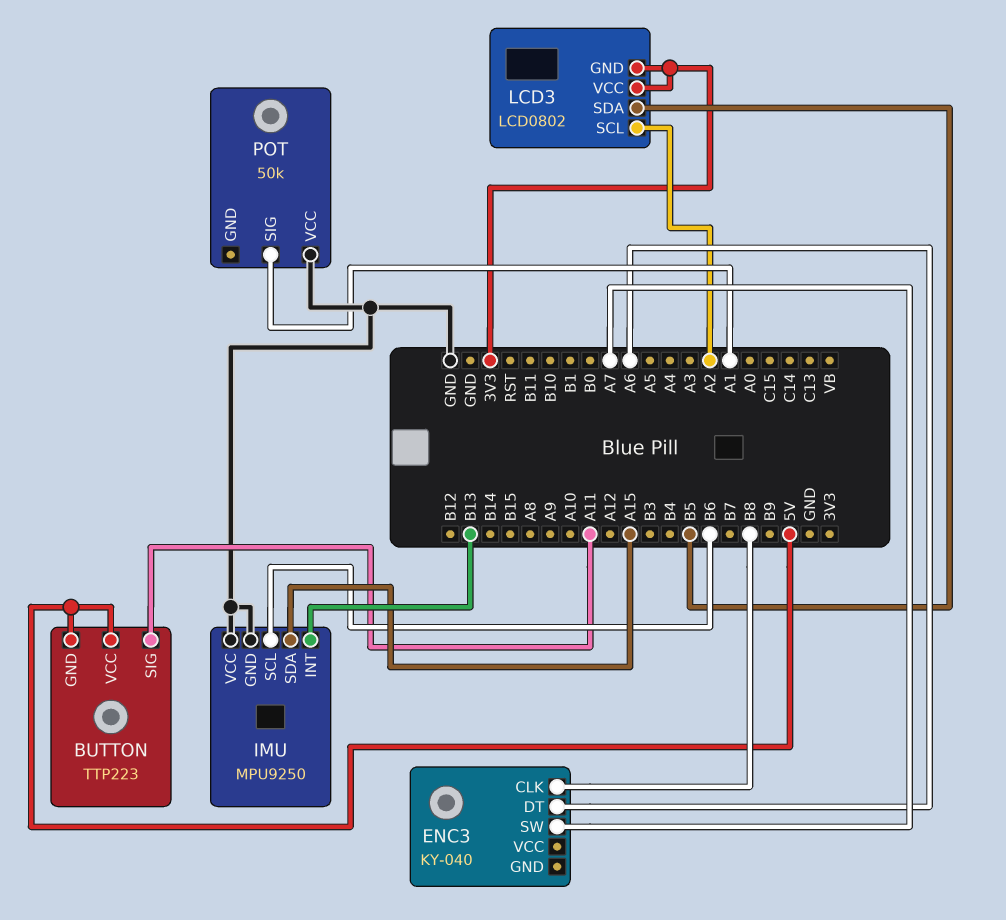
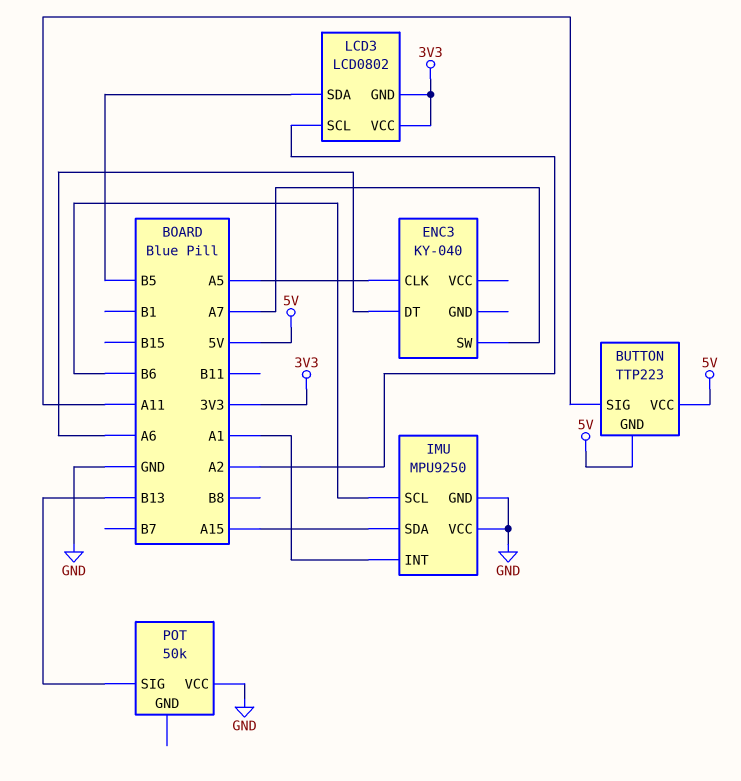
ENC3 pin CLK: B8 -> A5
IMU pin INT: B13 -> A1
POT pin SIG: A1 -> B13

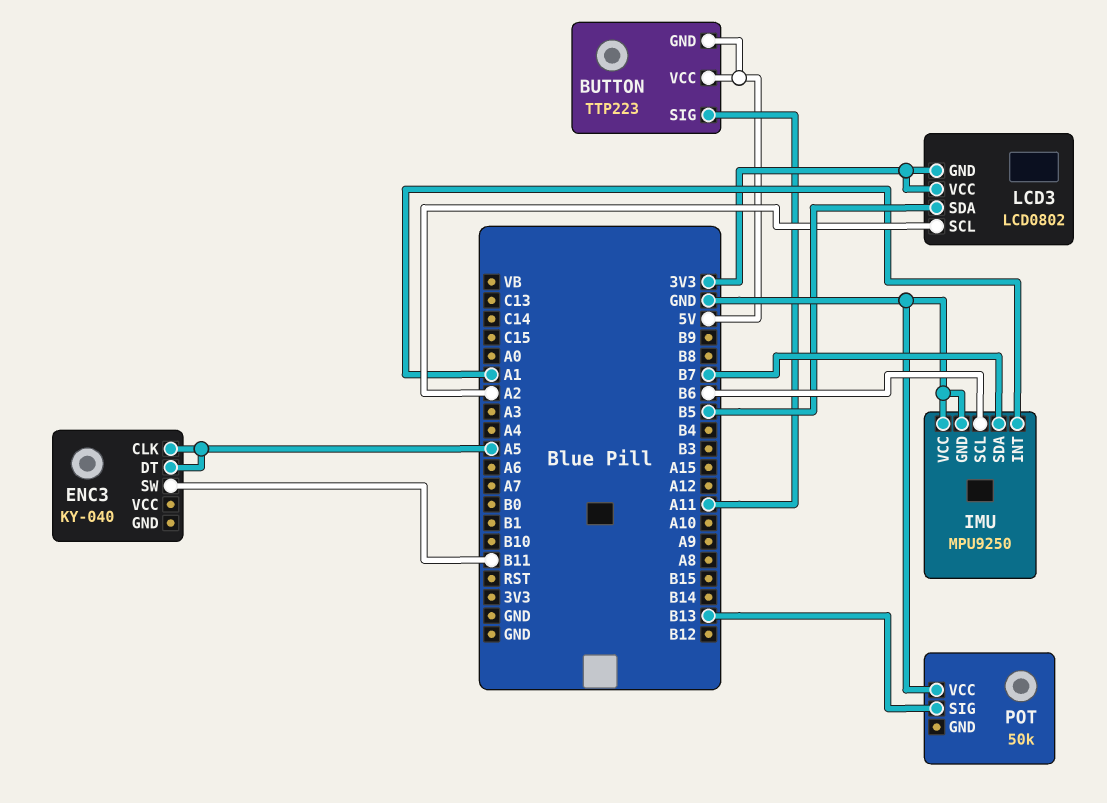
ENC3 pin DT: A6 -> A5
ENC3 pin SW: A7 -> B11
IMU pin SDA: A15 -> B7

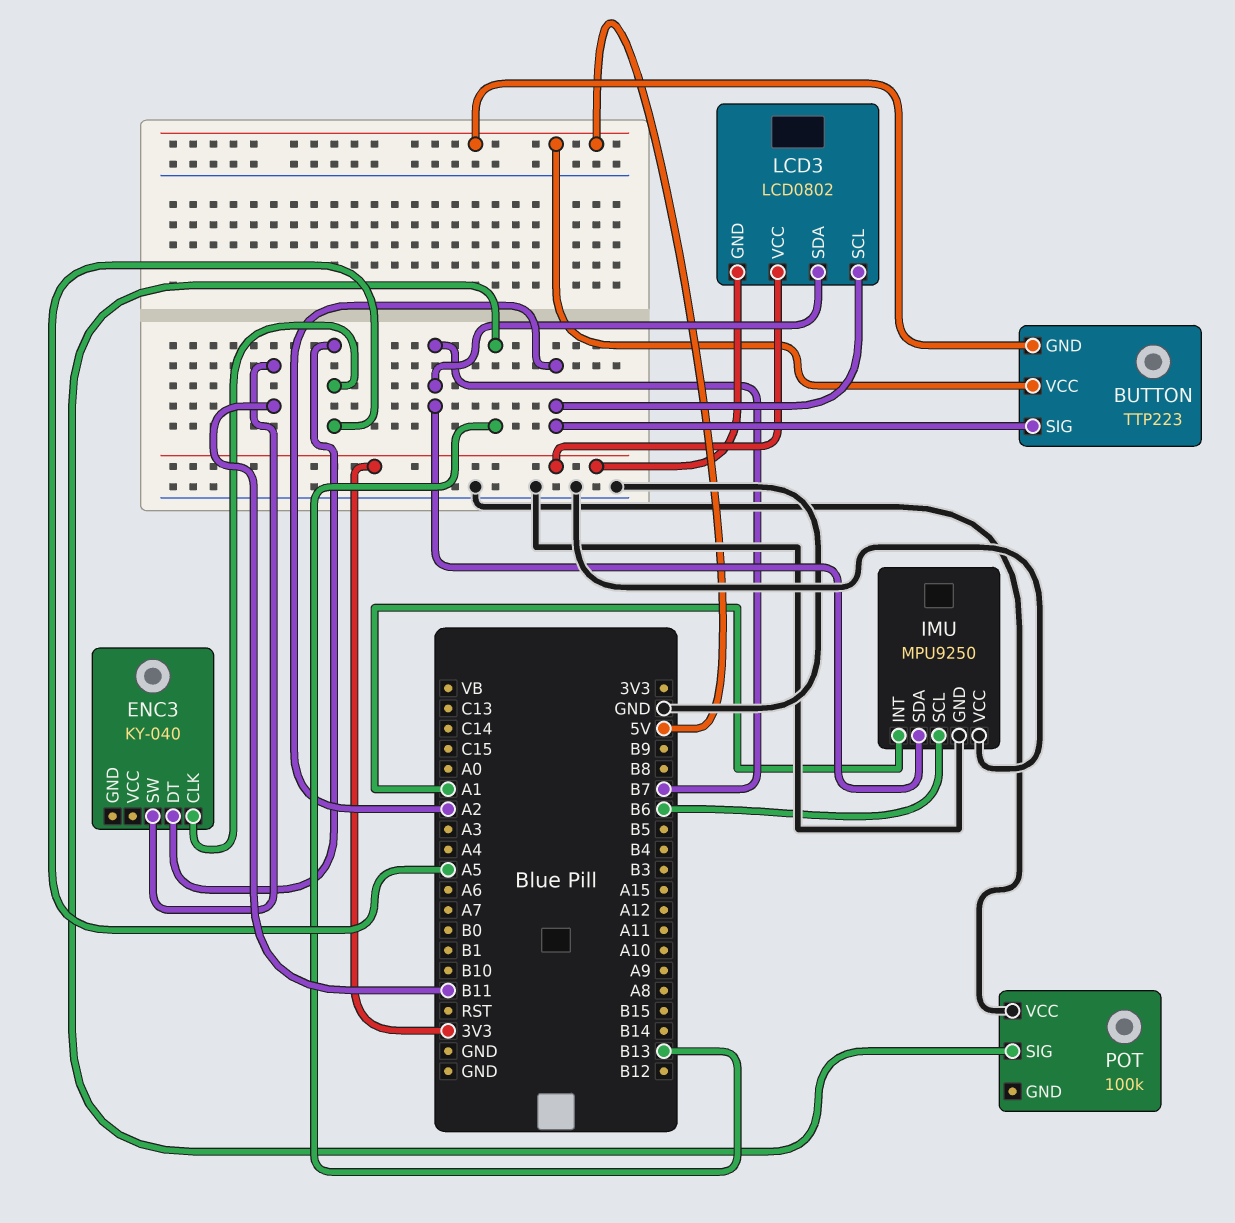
BUTTON pin SIG: A11 -> A2
LCD3 pin SDA: B5 -> B7
POT: 50k -> 100k

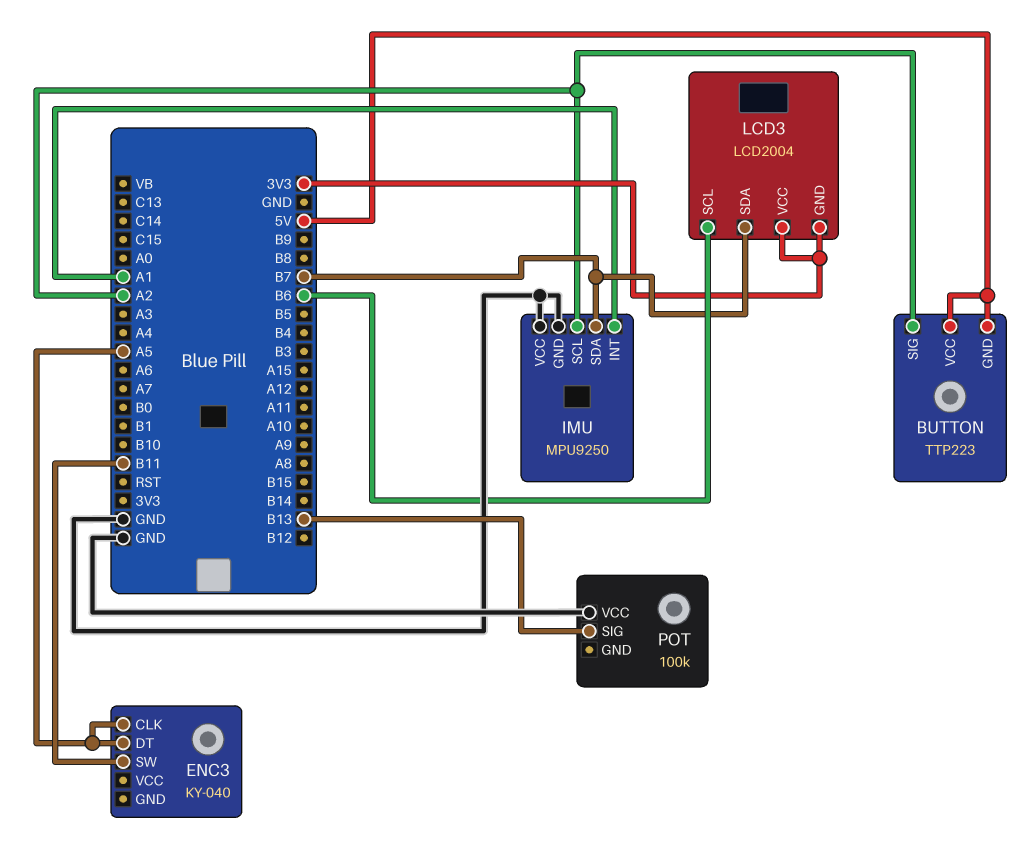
IMU pin SCL: B6 -> A2
LCD3: LCD0802 -> LCD2004
LCD3 pin SCL: A2 -> B6

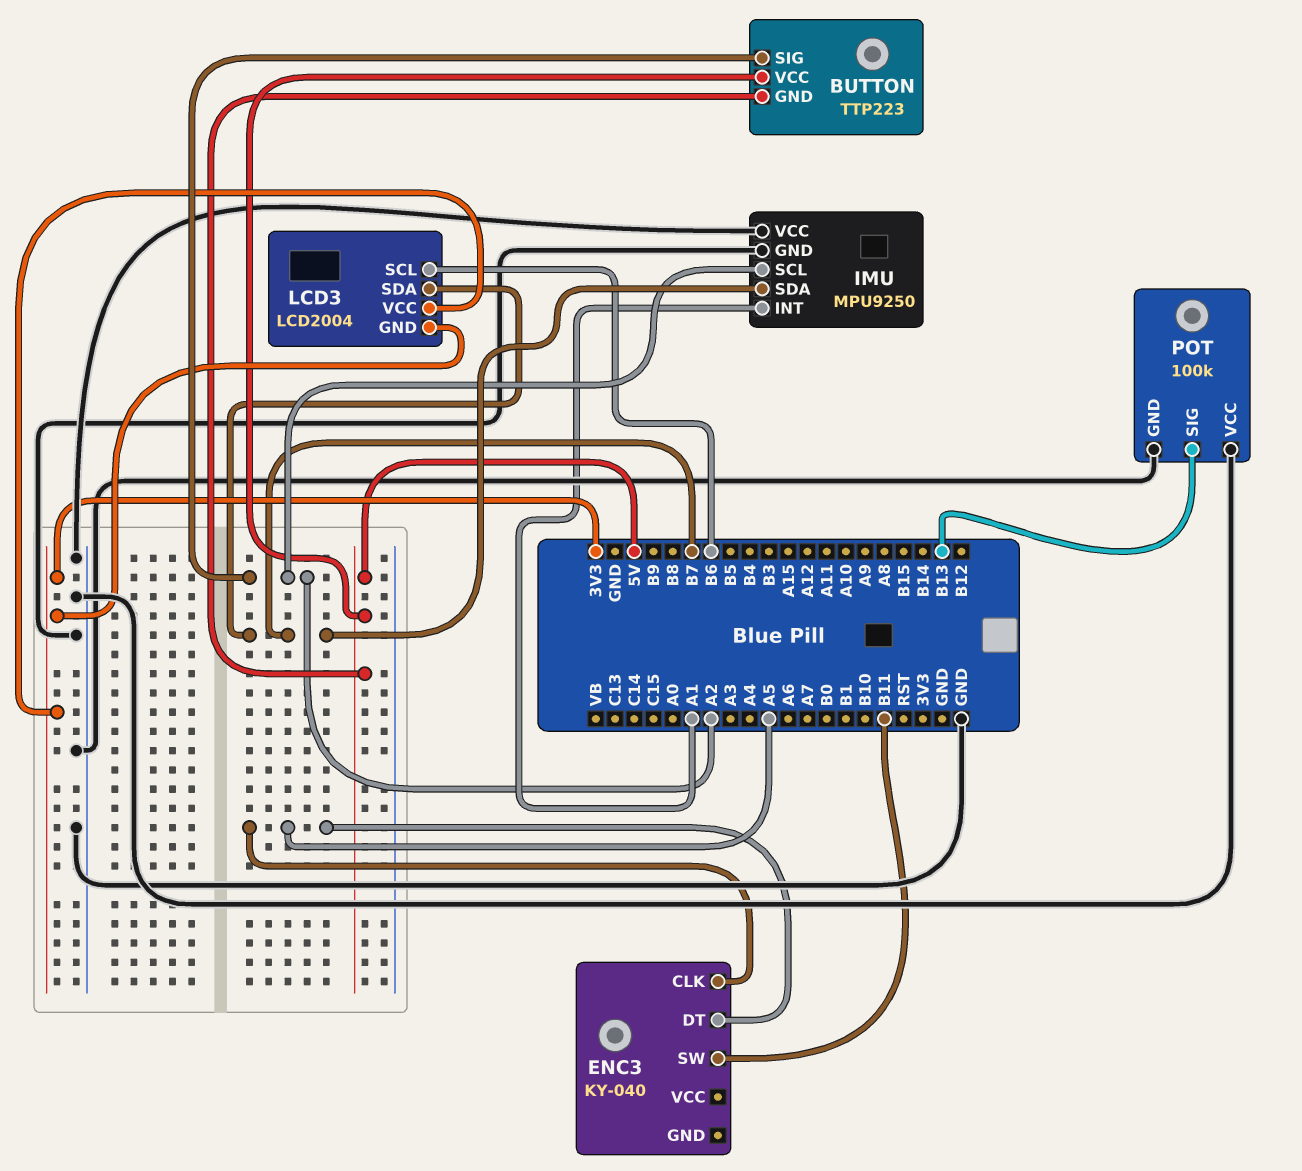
POT pin GND: none -> GND

